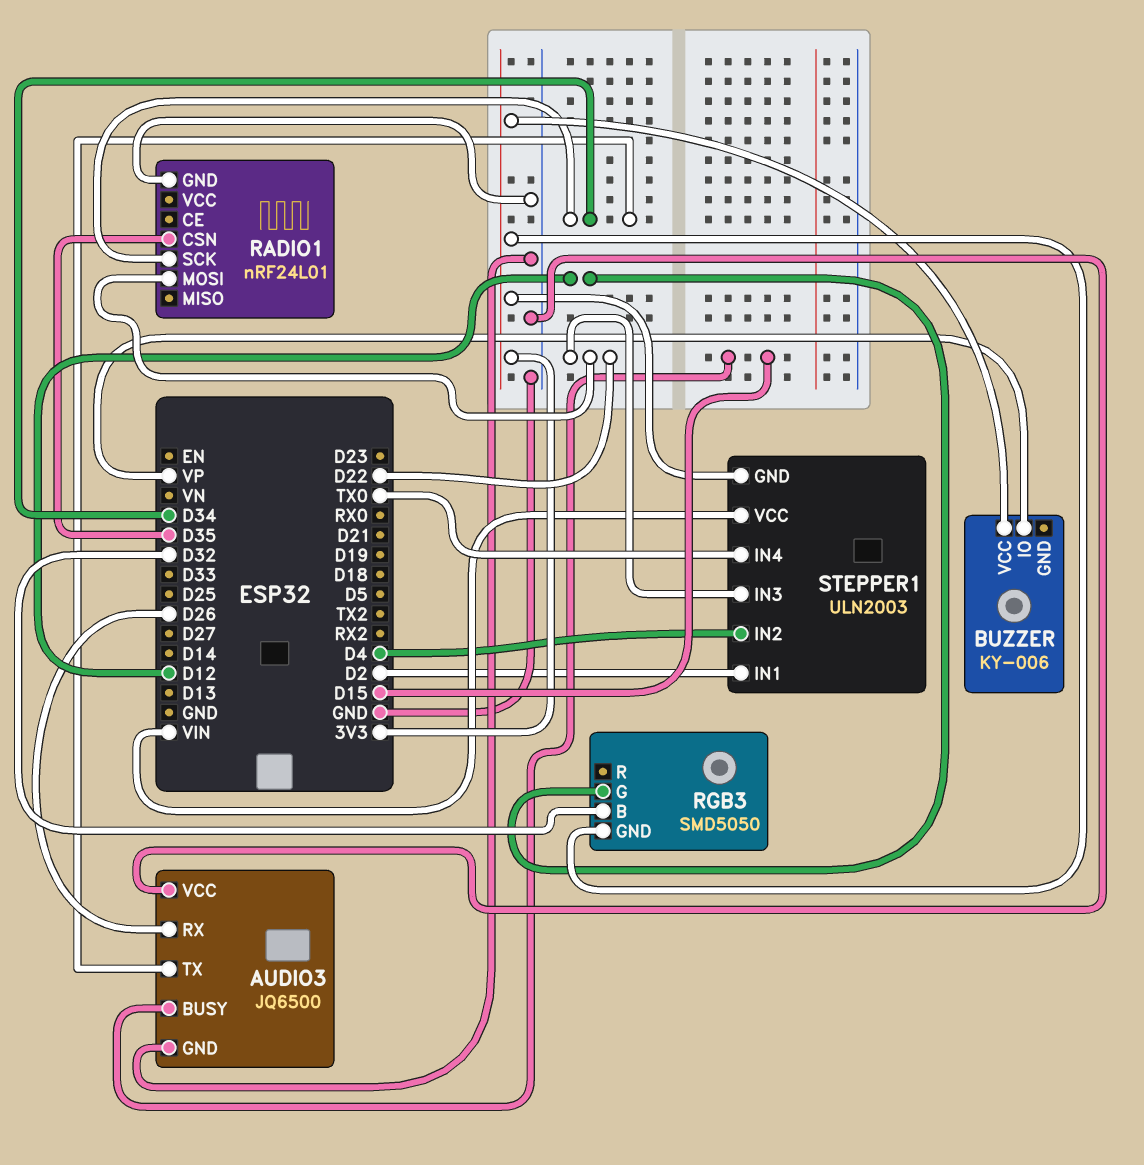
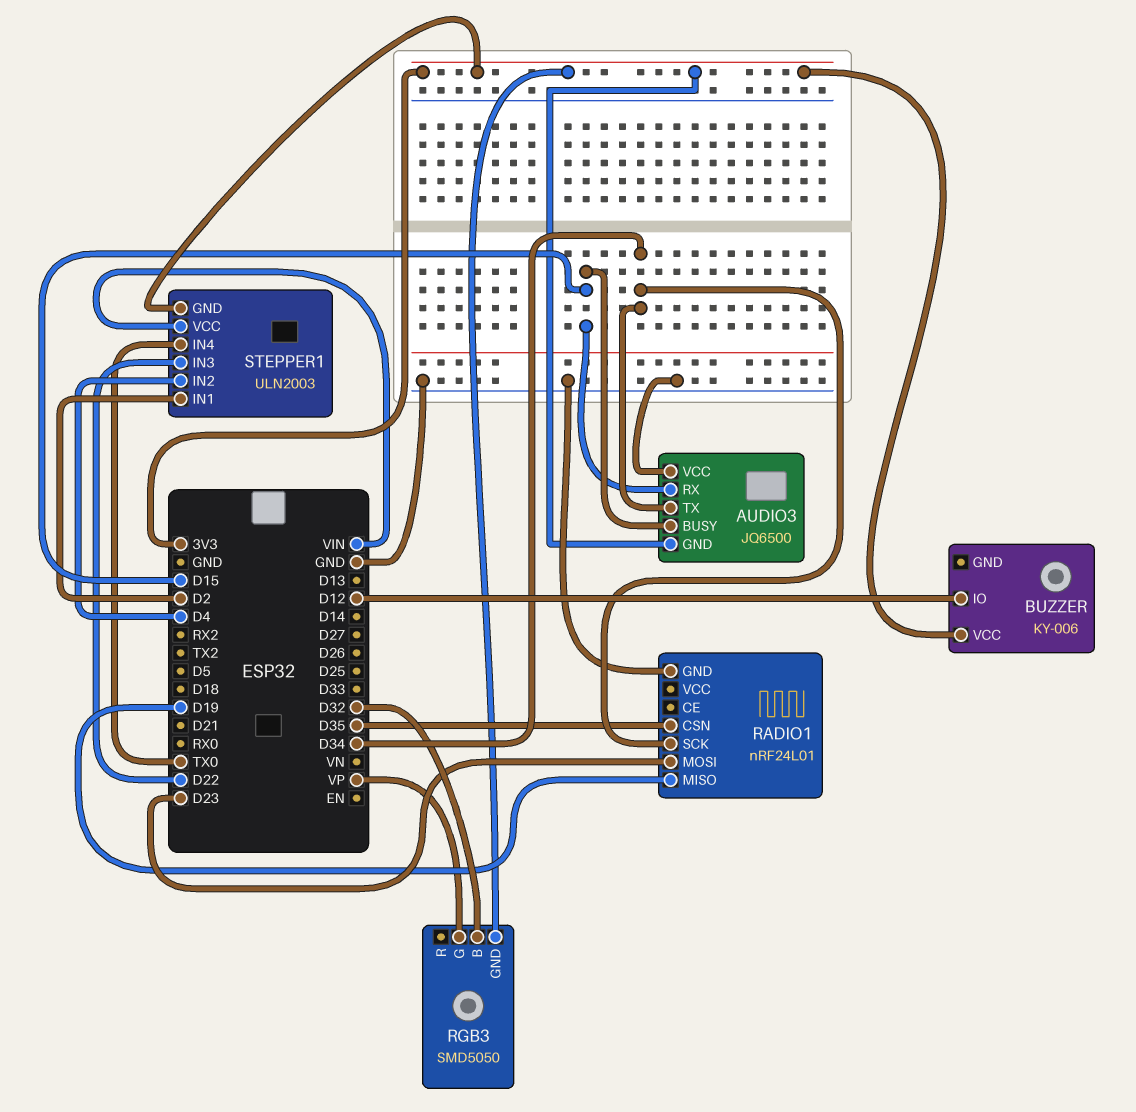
AUDIO3 pin GND: GND -> 3V3
AUDIO3 pin RX: D26 -> D15
BUZZER pin IO: VP -> D12
RADIO1 pin MISO: none -> D19
RADIO1 pin MOSI: D22 -> D23
RGB3 pin G: D12 -> VP

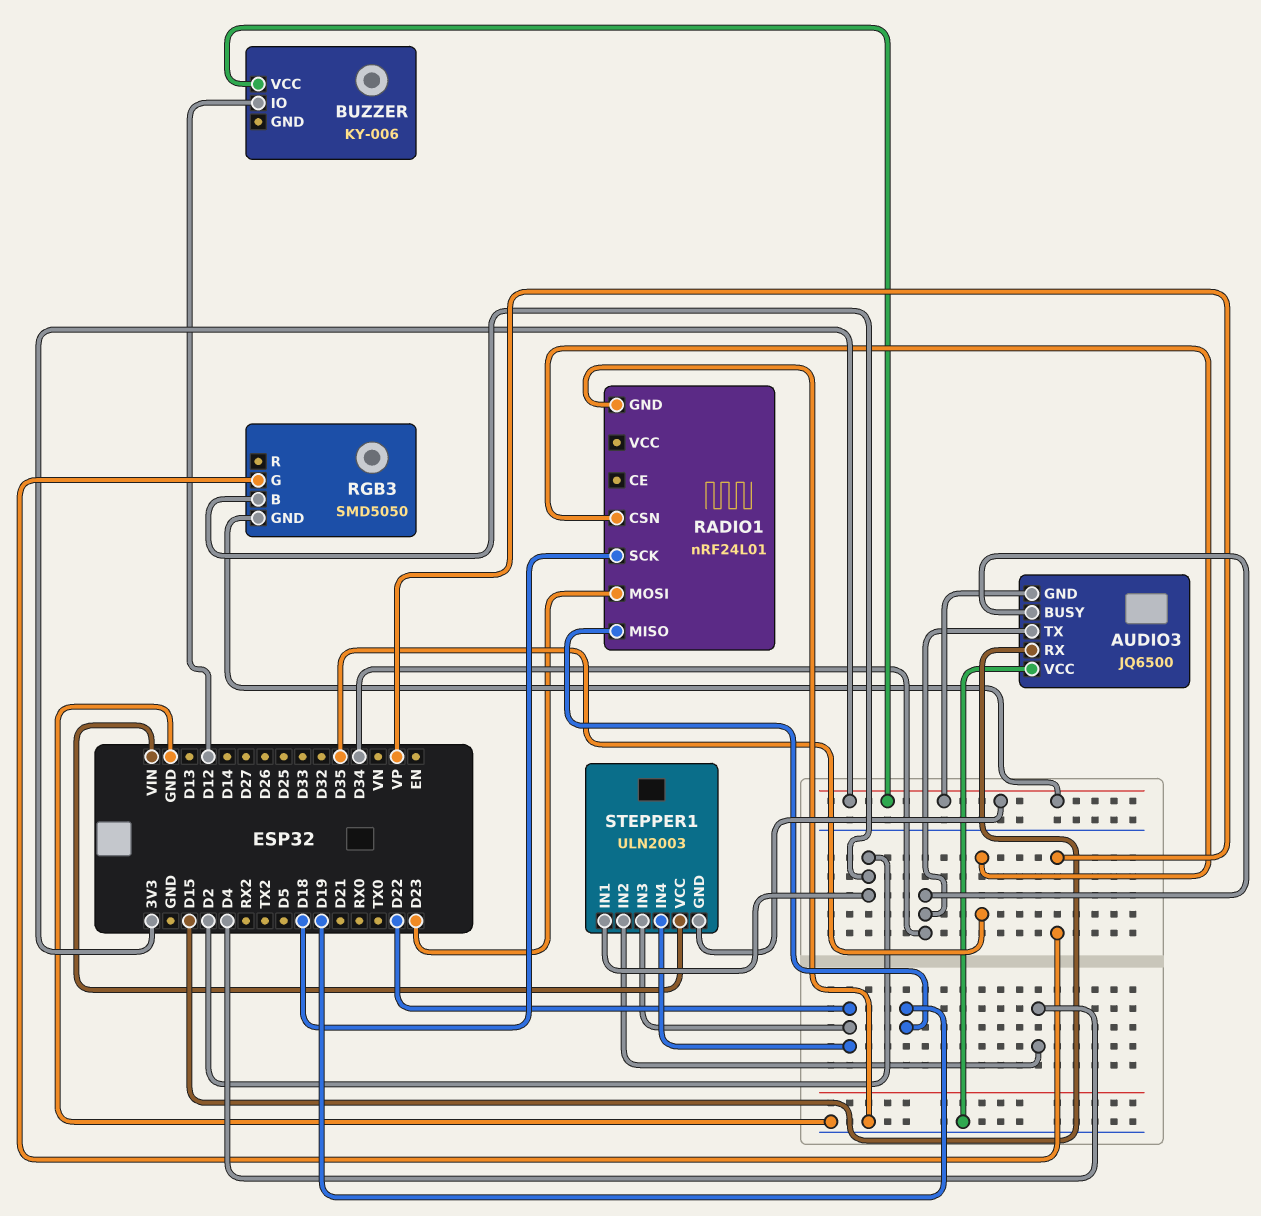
AUDIO3 pin BUSY: D15 -> D34
RADIO1 pin SCK: D34 -> D18
RGB3 pin B: D32 -> D2
STEPPER1 pin IN4: TX0 -> D22

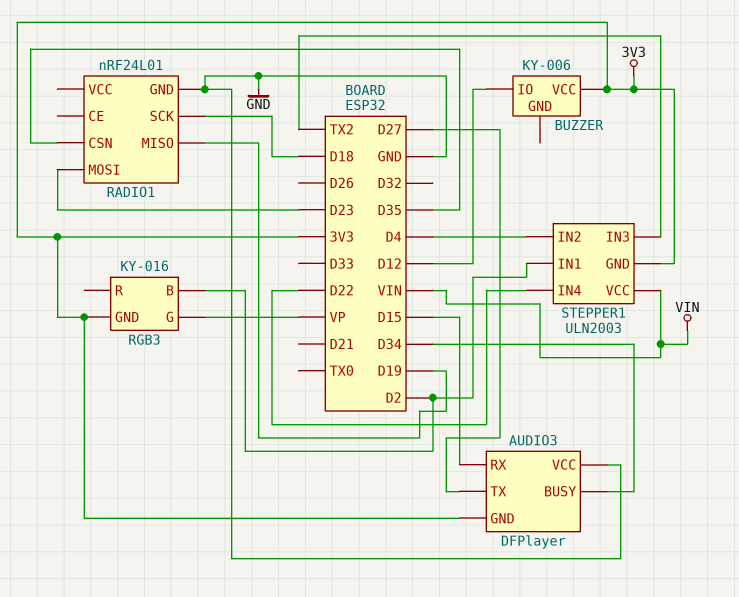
AUDIO3: JQ6500 -> DFPlayer
AUDIO3 pin TX: D34 -> D27
RGB3: SMD5050 -> KY-016
STEPPER1 pin IN3: D22 -> TX2

